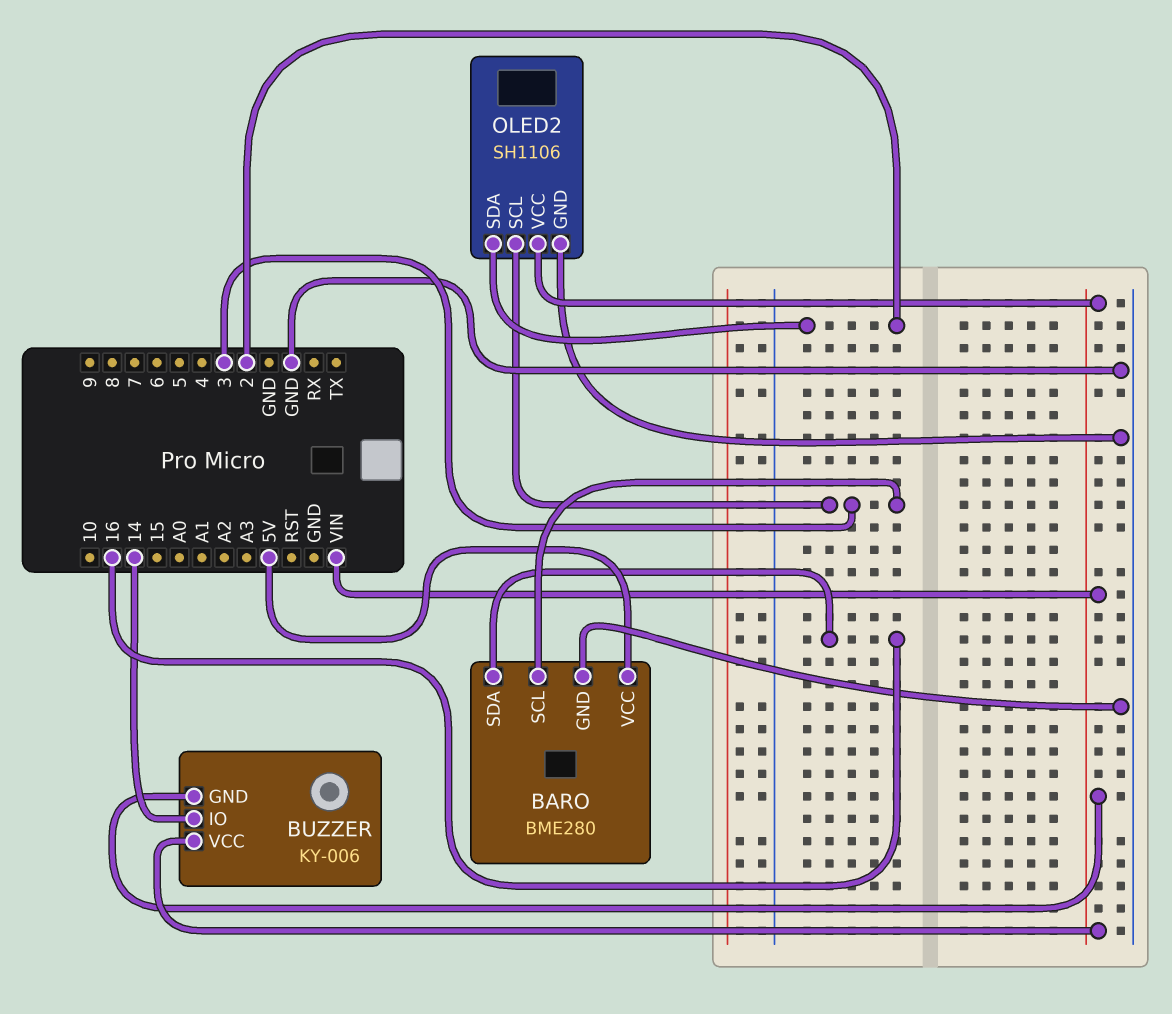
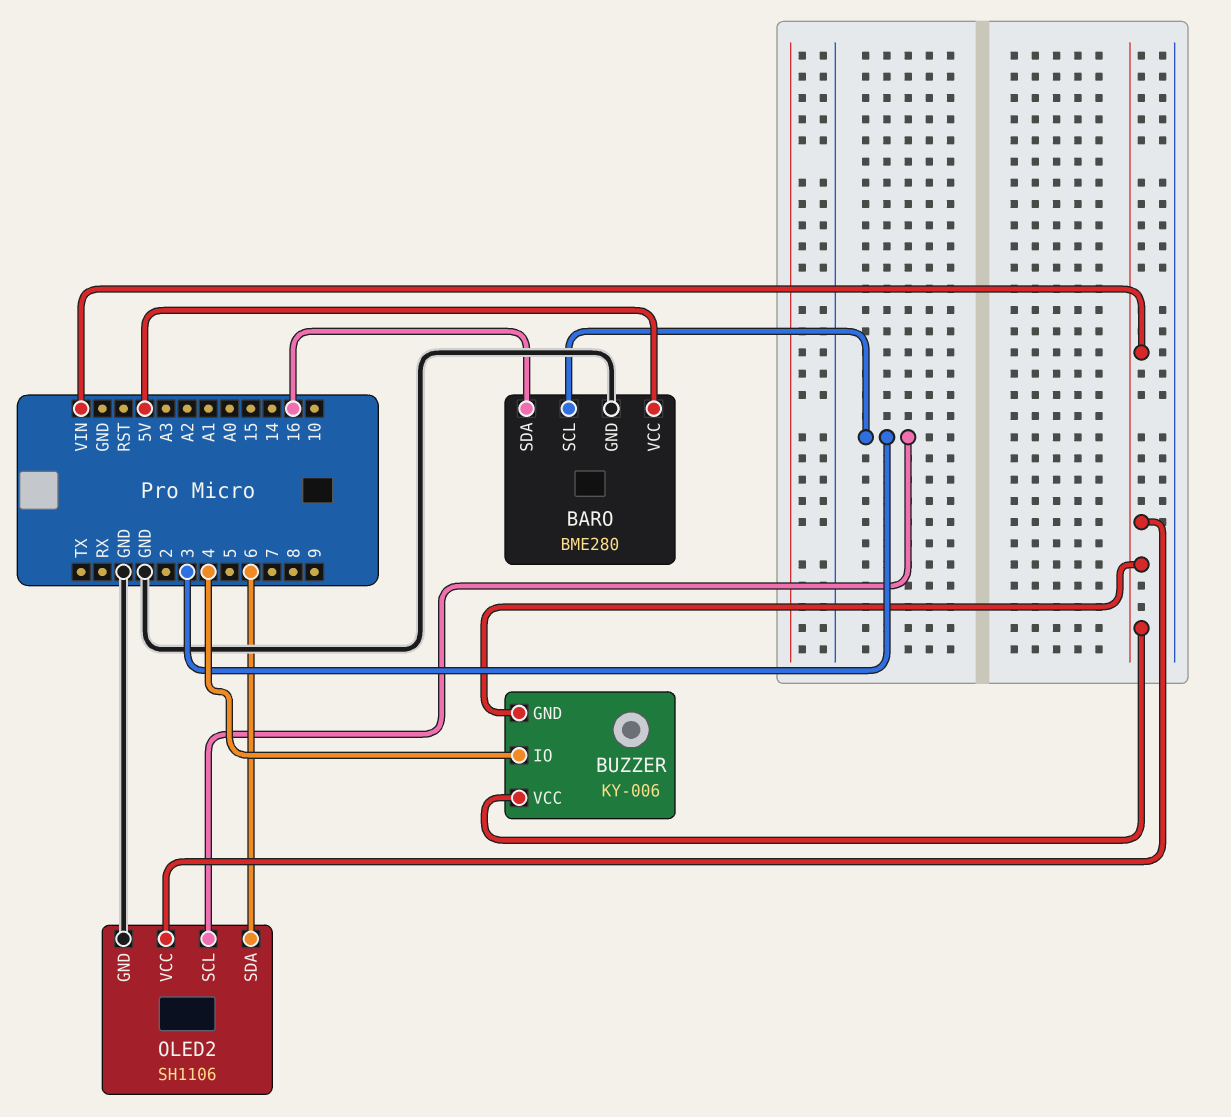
BUZZER pin IO: 14 -> 4
OLED2 pin SDA: 2 -> 6

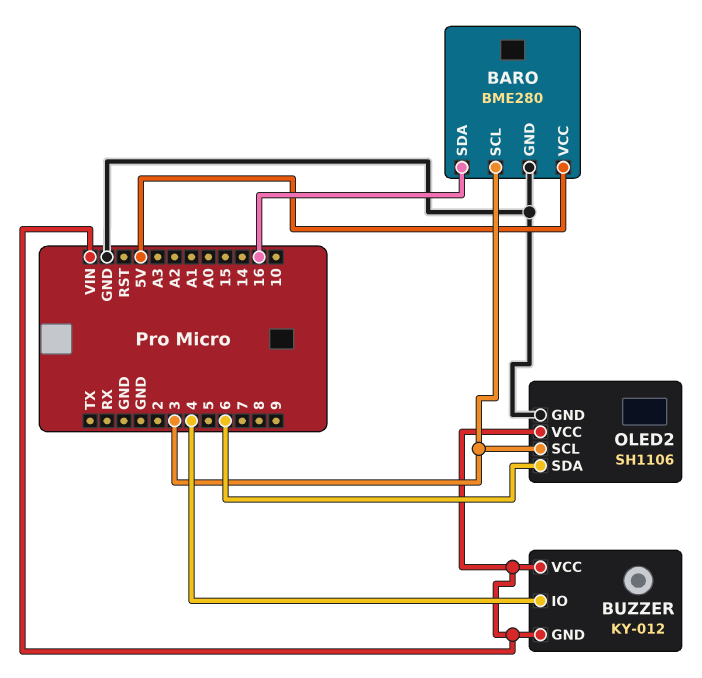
BUZZER: KY-006 -> KY-012

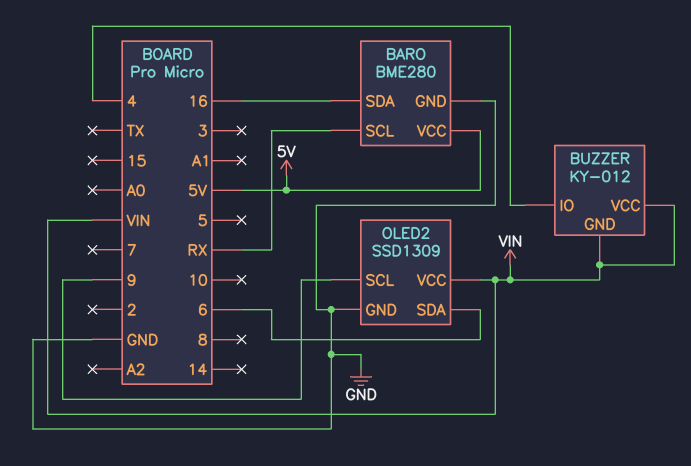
BARO pin SCL: 3 -> RX
OLED2: SH1106 -> SSD1309
OLED2 pin SCL: 3 -> 9

